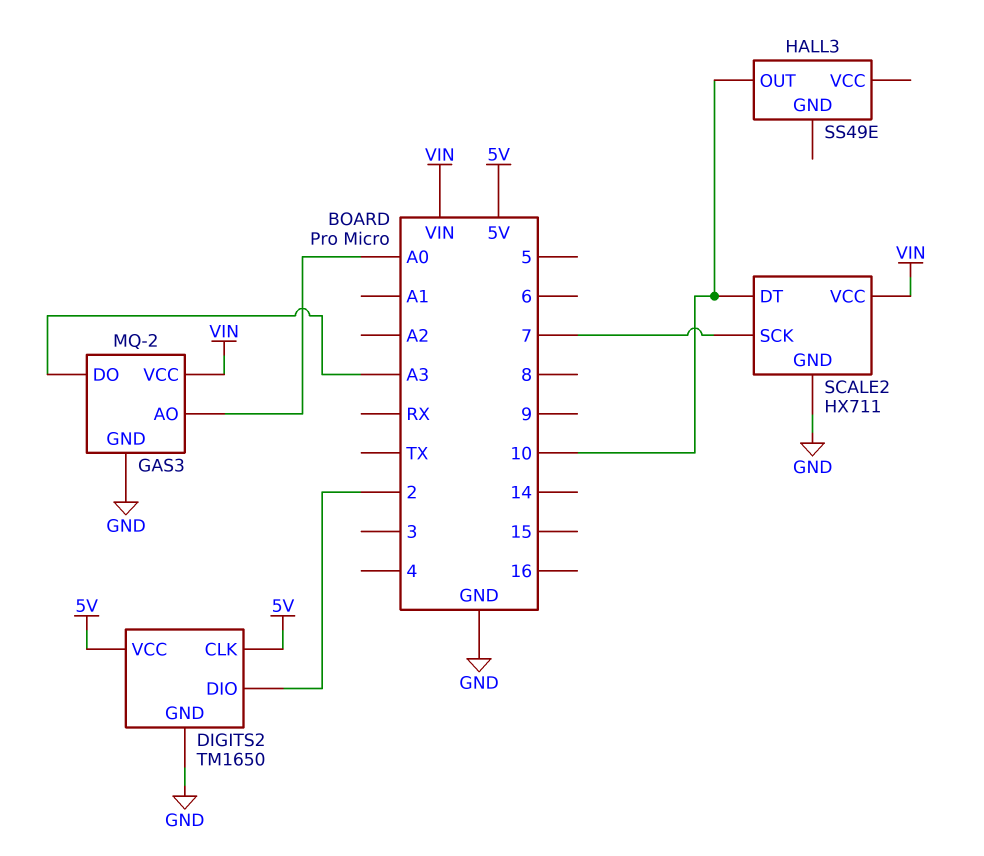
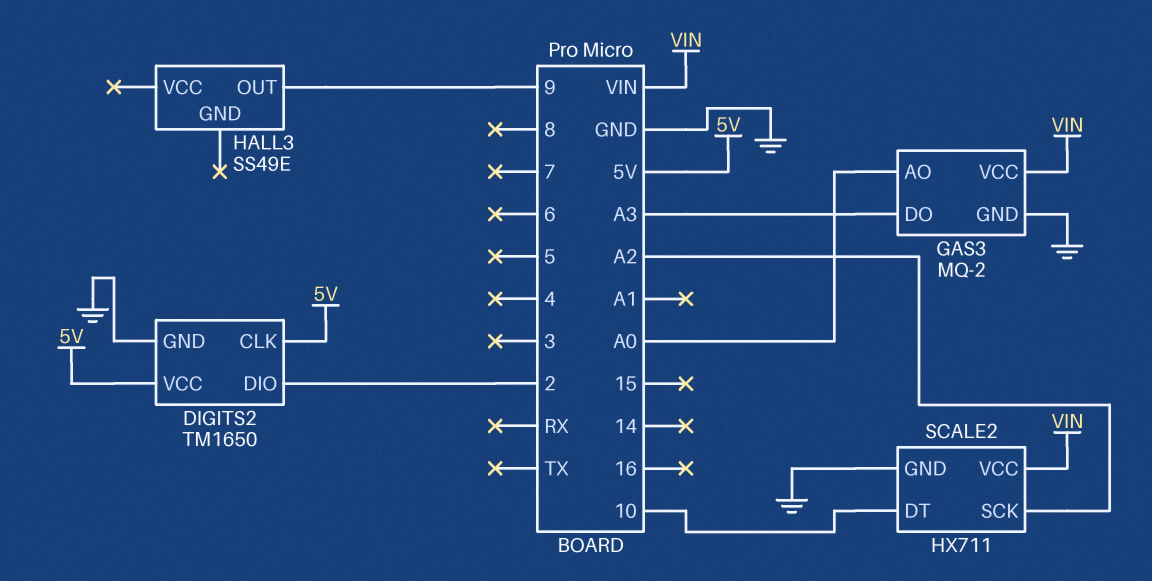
HALL3 pin OUT: 10 -> 9
SCALE2 pin SCK: 7 -> A2

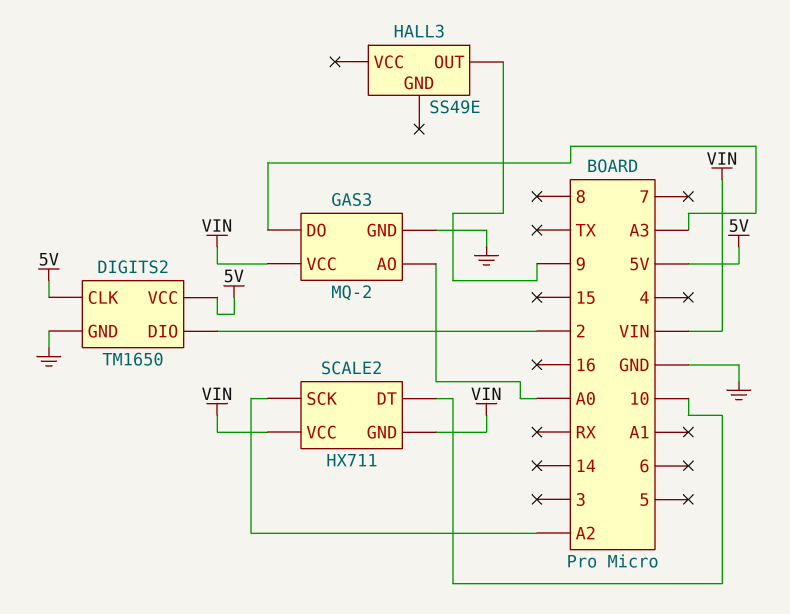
SCALE2 pin GND: GND -> VIN

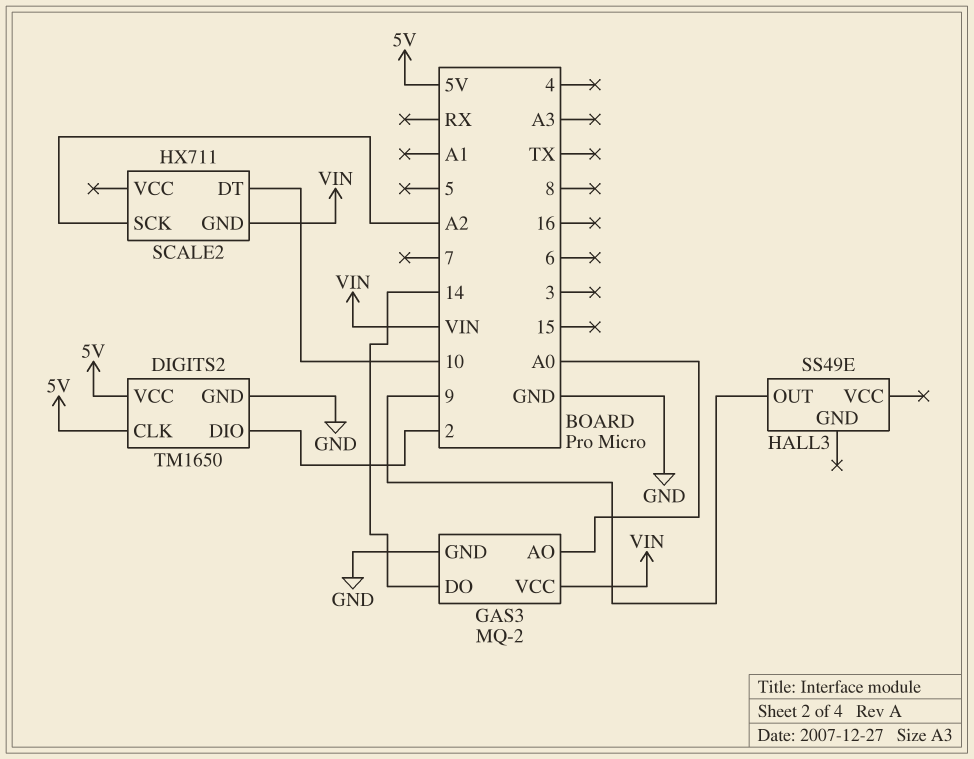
GAS3 pin DO: A3 -> 14
SCALE2 pin VCC: VIN -> none

